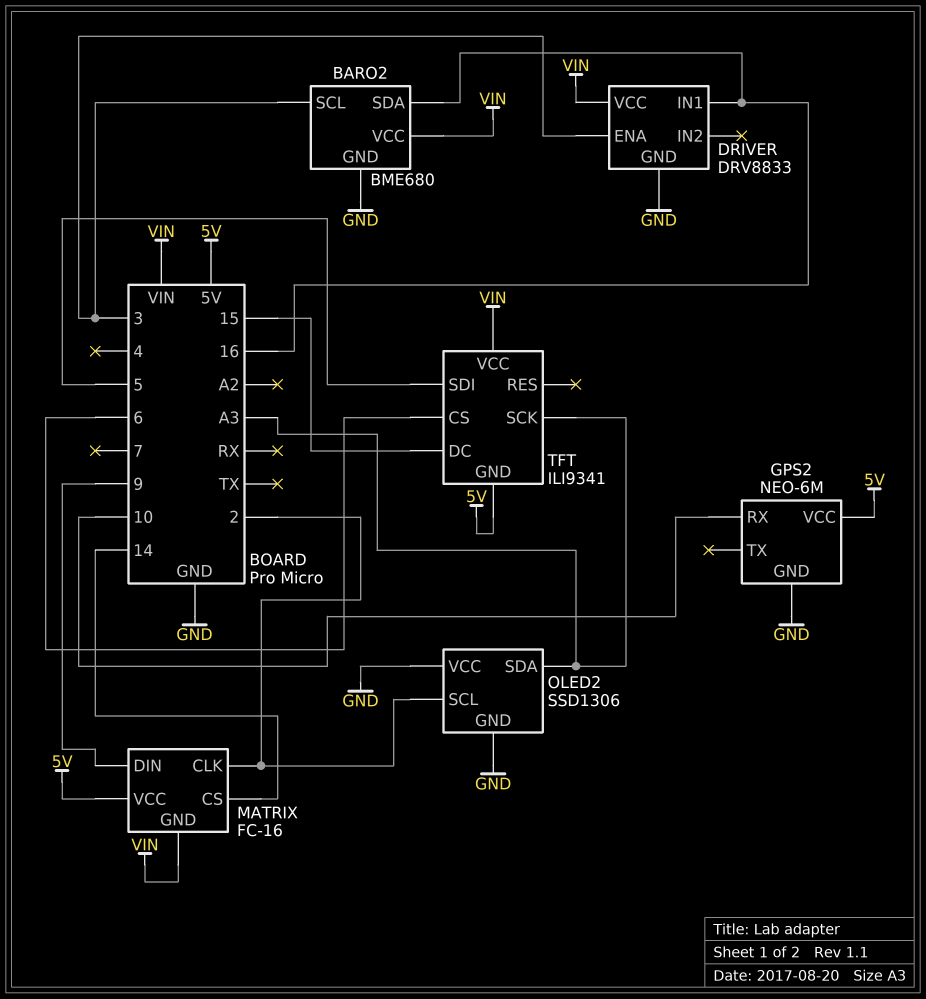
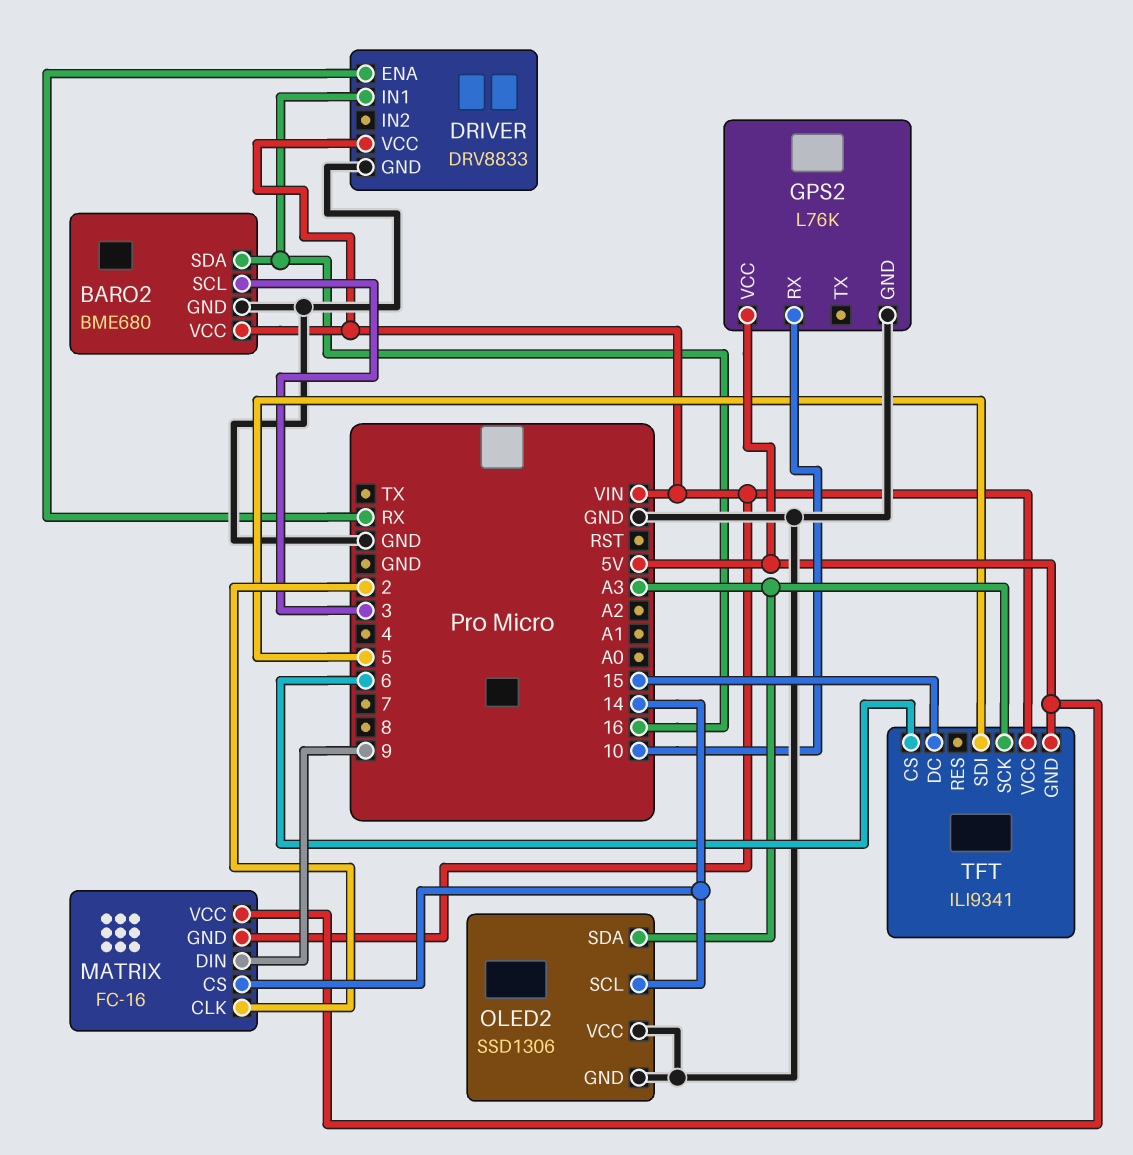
DRIVER pin ENA: 3 -> RX
GPS2: NEO-6M -> L76K
OLED2 pin SCL: 2 -> 14

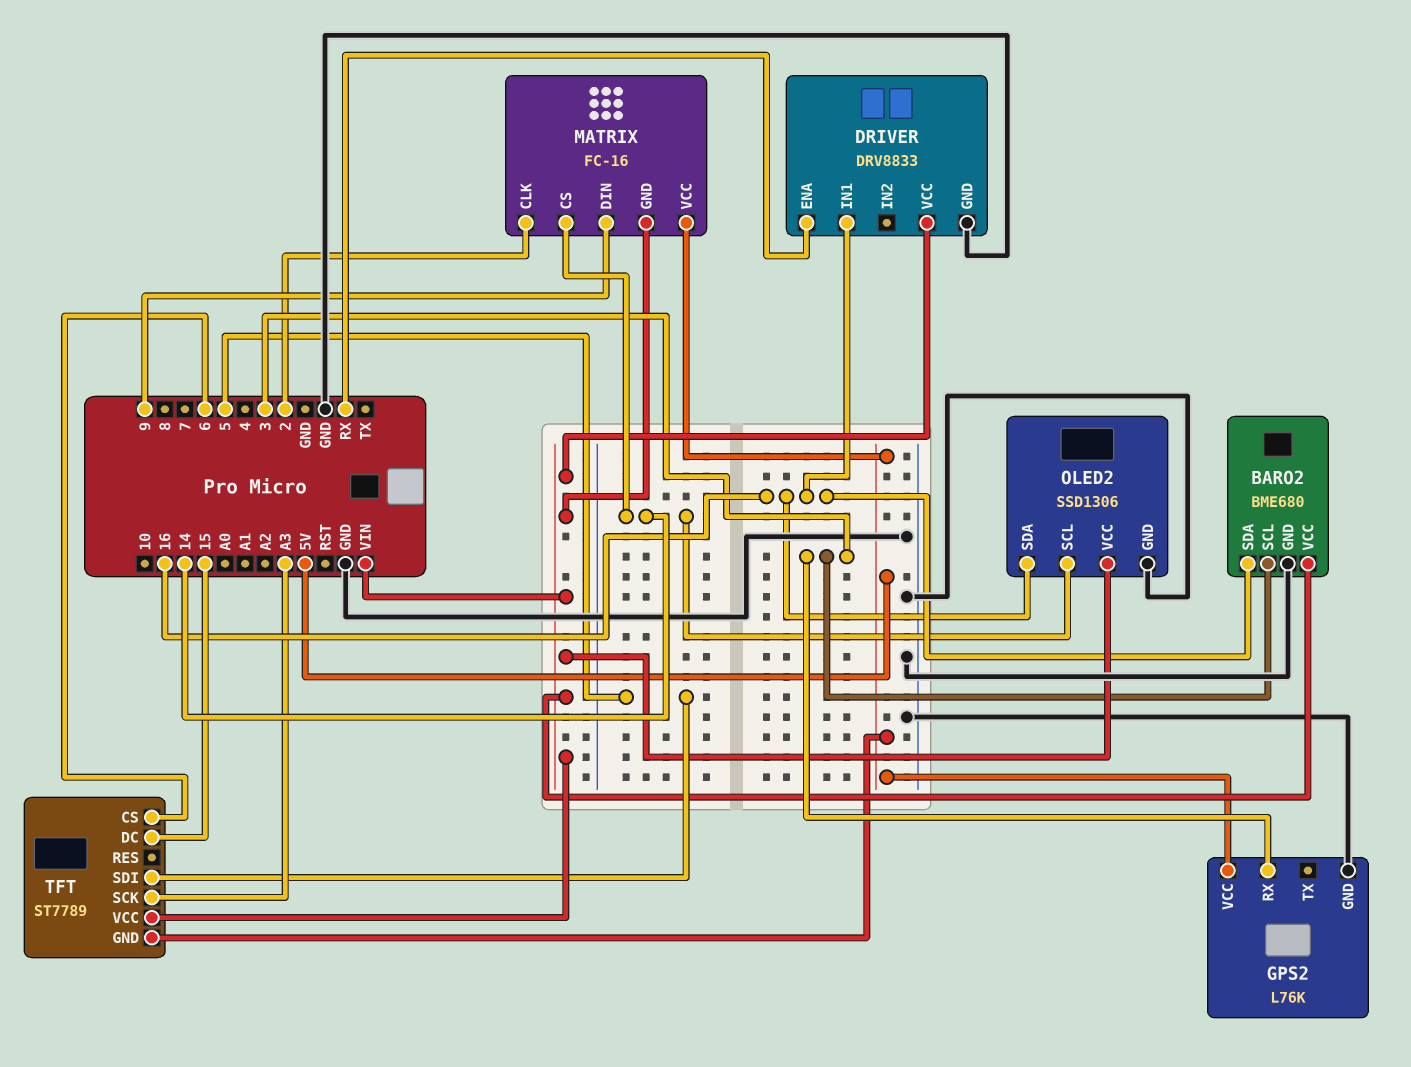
GPS2 pin RX: 10 -> 3
OLED2 pin SDA: A3 -> 16
OLED2 pin VCC: GND -> VIN
TFT: ILI9341 -> ST7789

